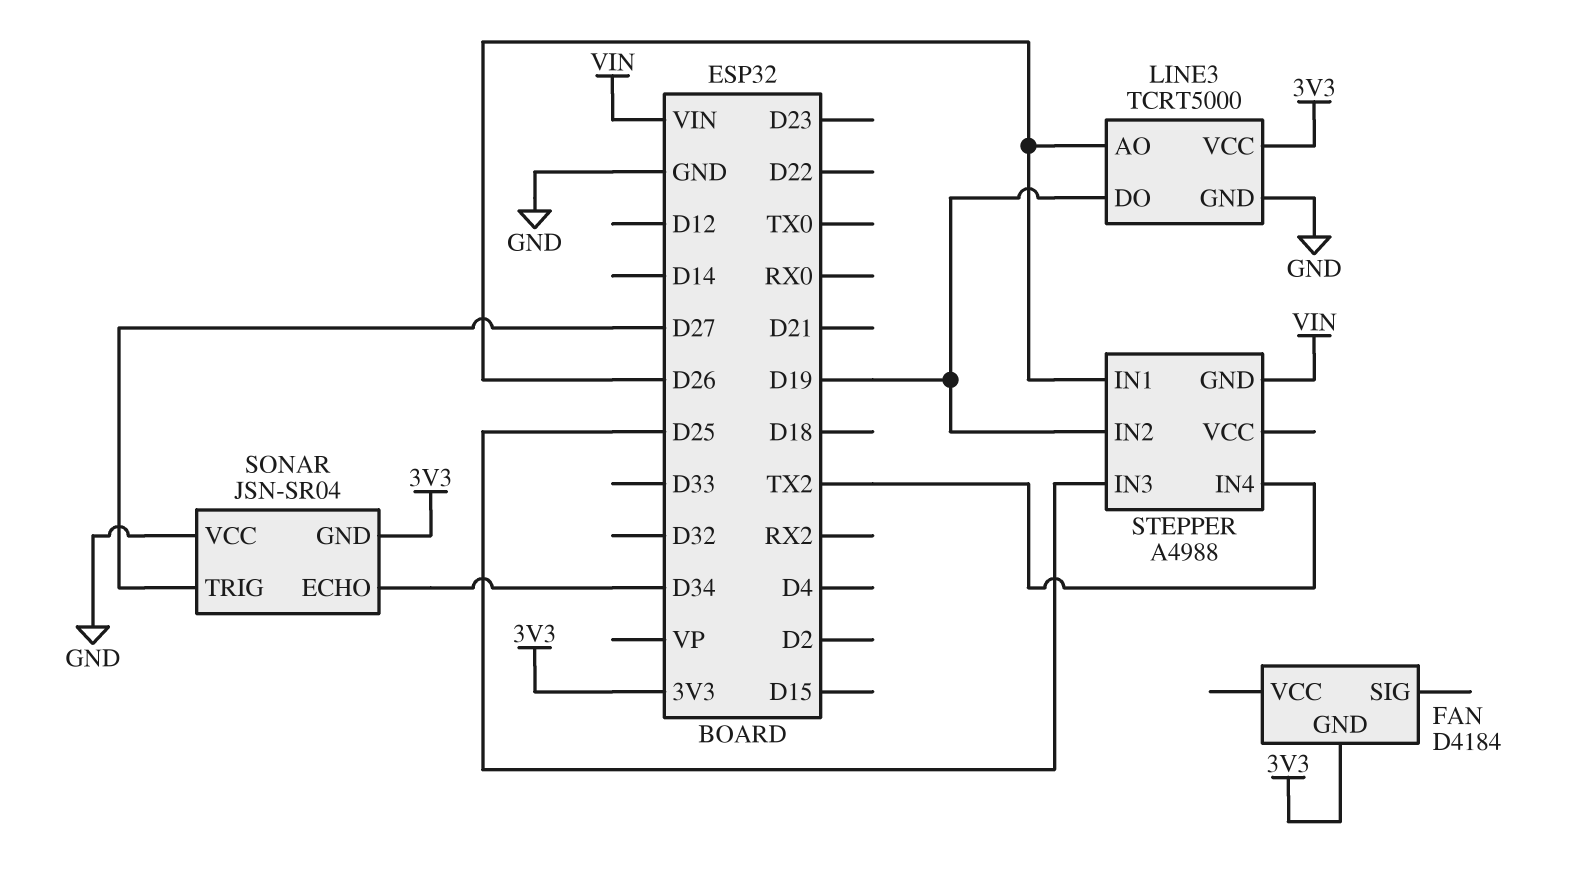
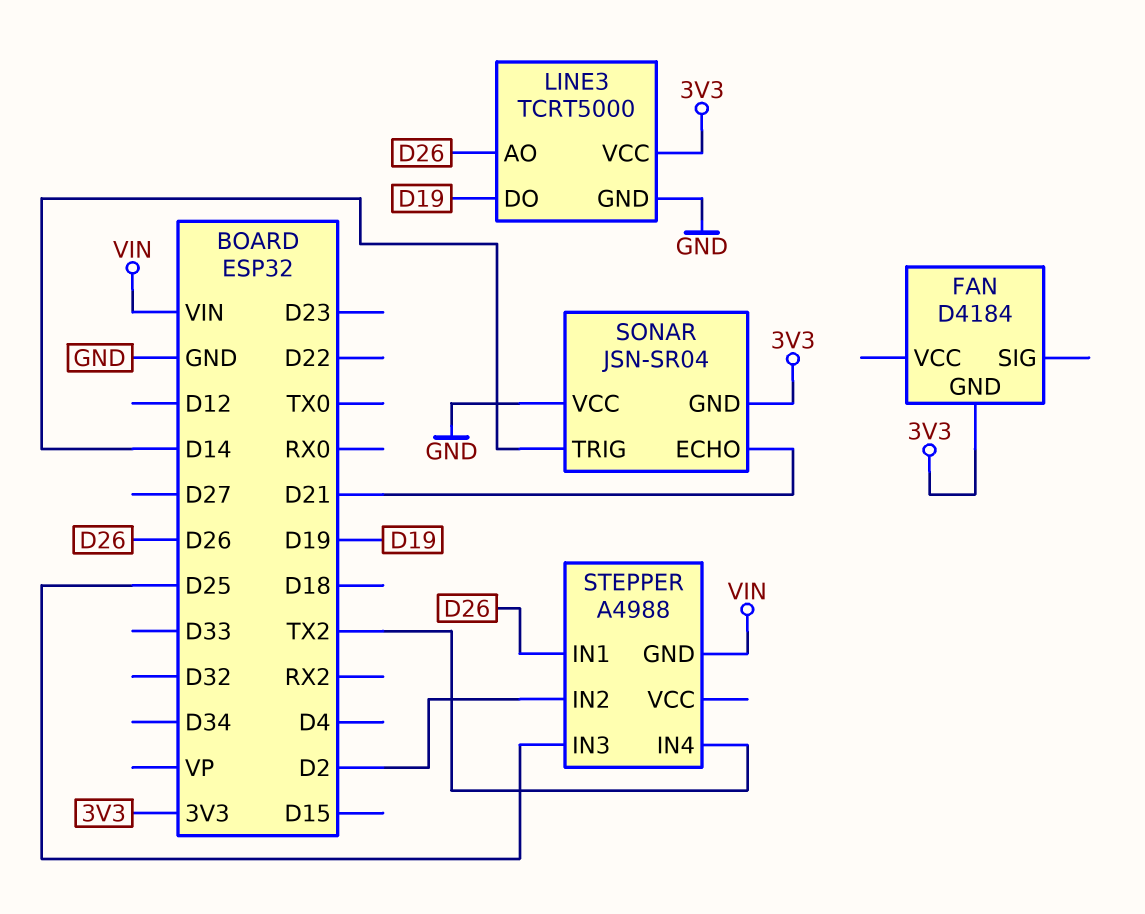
SONAR pin ECHO: D34 -> D21
SONAR pin TRIG: D27 -> D14
STEPPER pin IN2: D19 -> D2

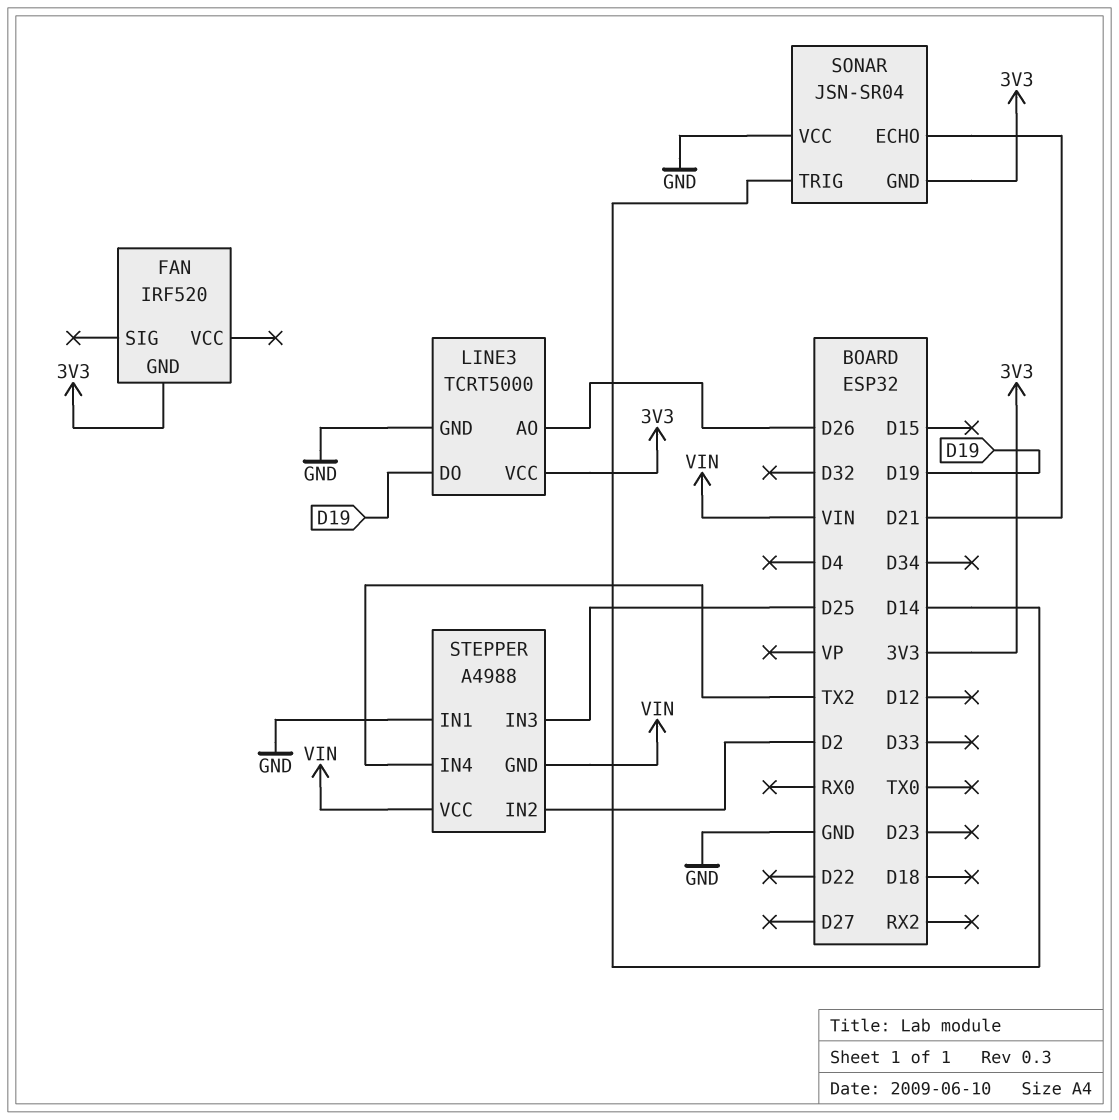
FAN: D4184 -> IRF520
STEPPER pin IN1: D26 -> GND
STEPPER pin VCC: none -> VIN

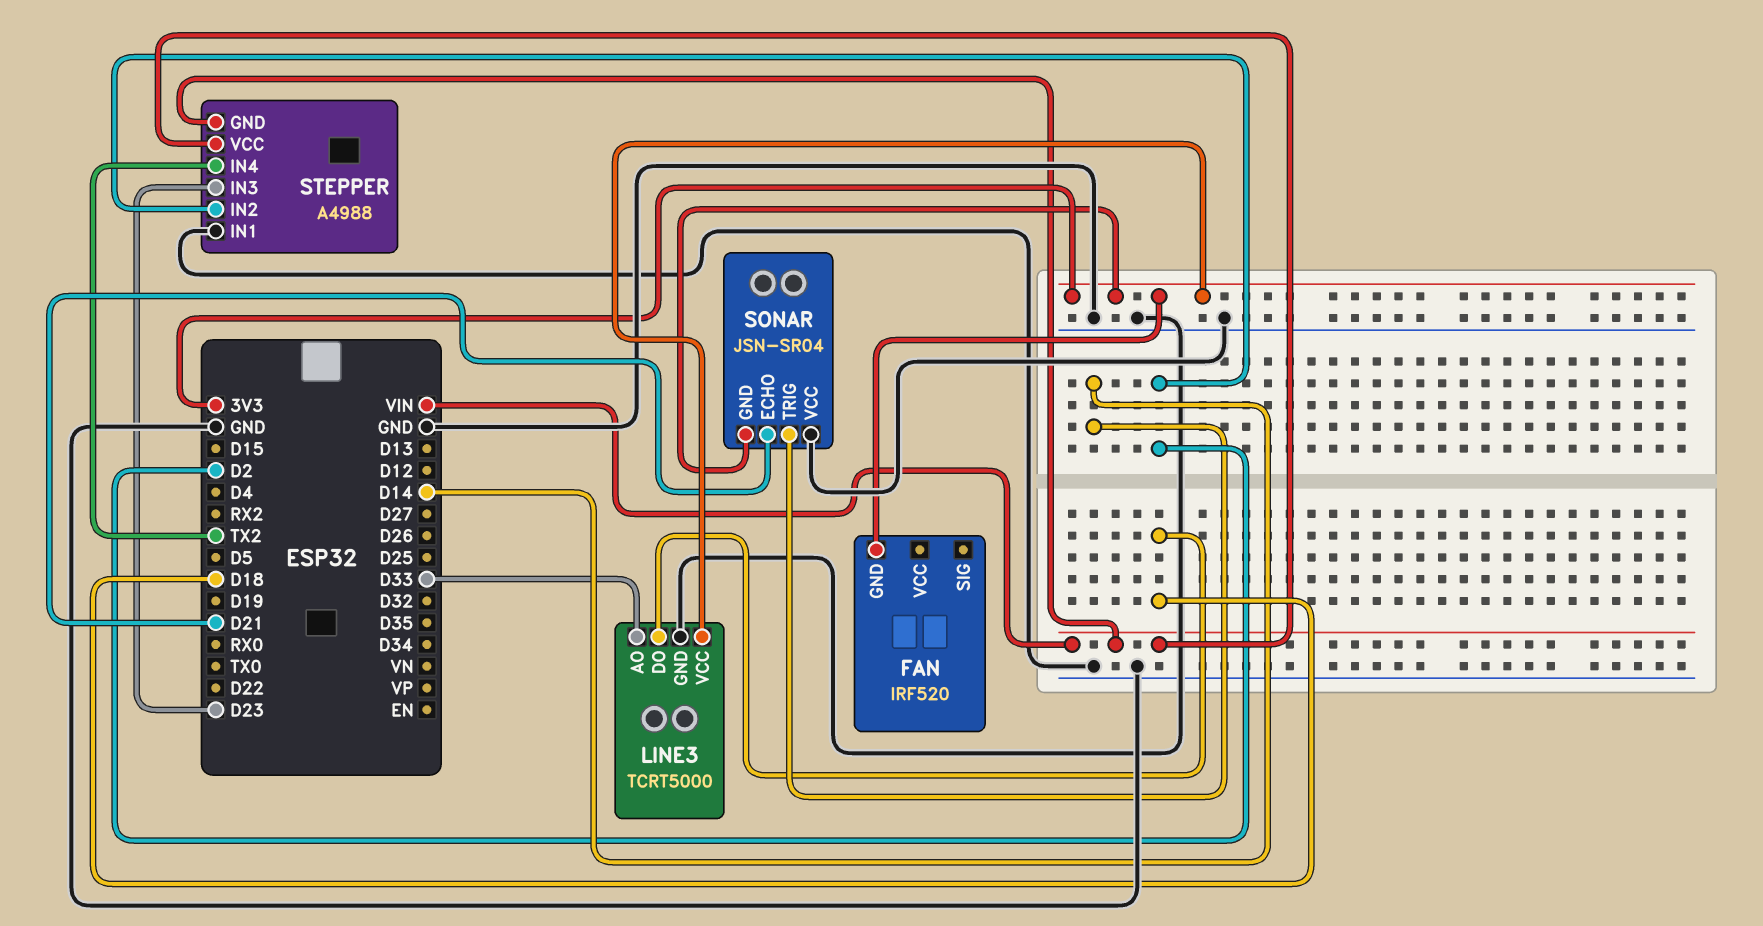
LINE3 pin AO: D26 -> D33
LINE3 pin DO: D19 -> D18
STEPPER pin IN3: D25 -> D23

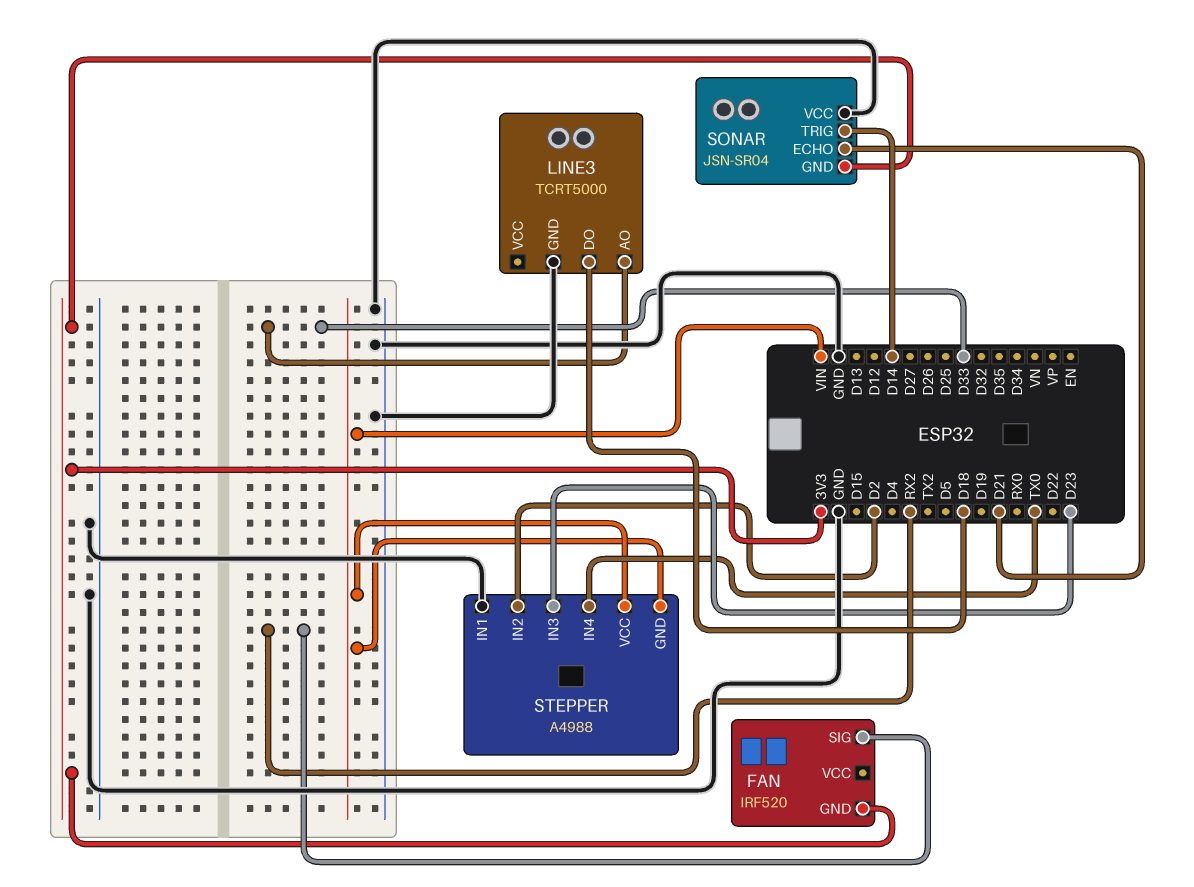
FAN pin SIG: none -> RX2
LINE3 pin VCC: 3V3 -> none
STEPPER pin IN4: TX2 -> TX0

